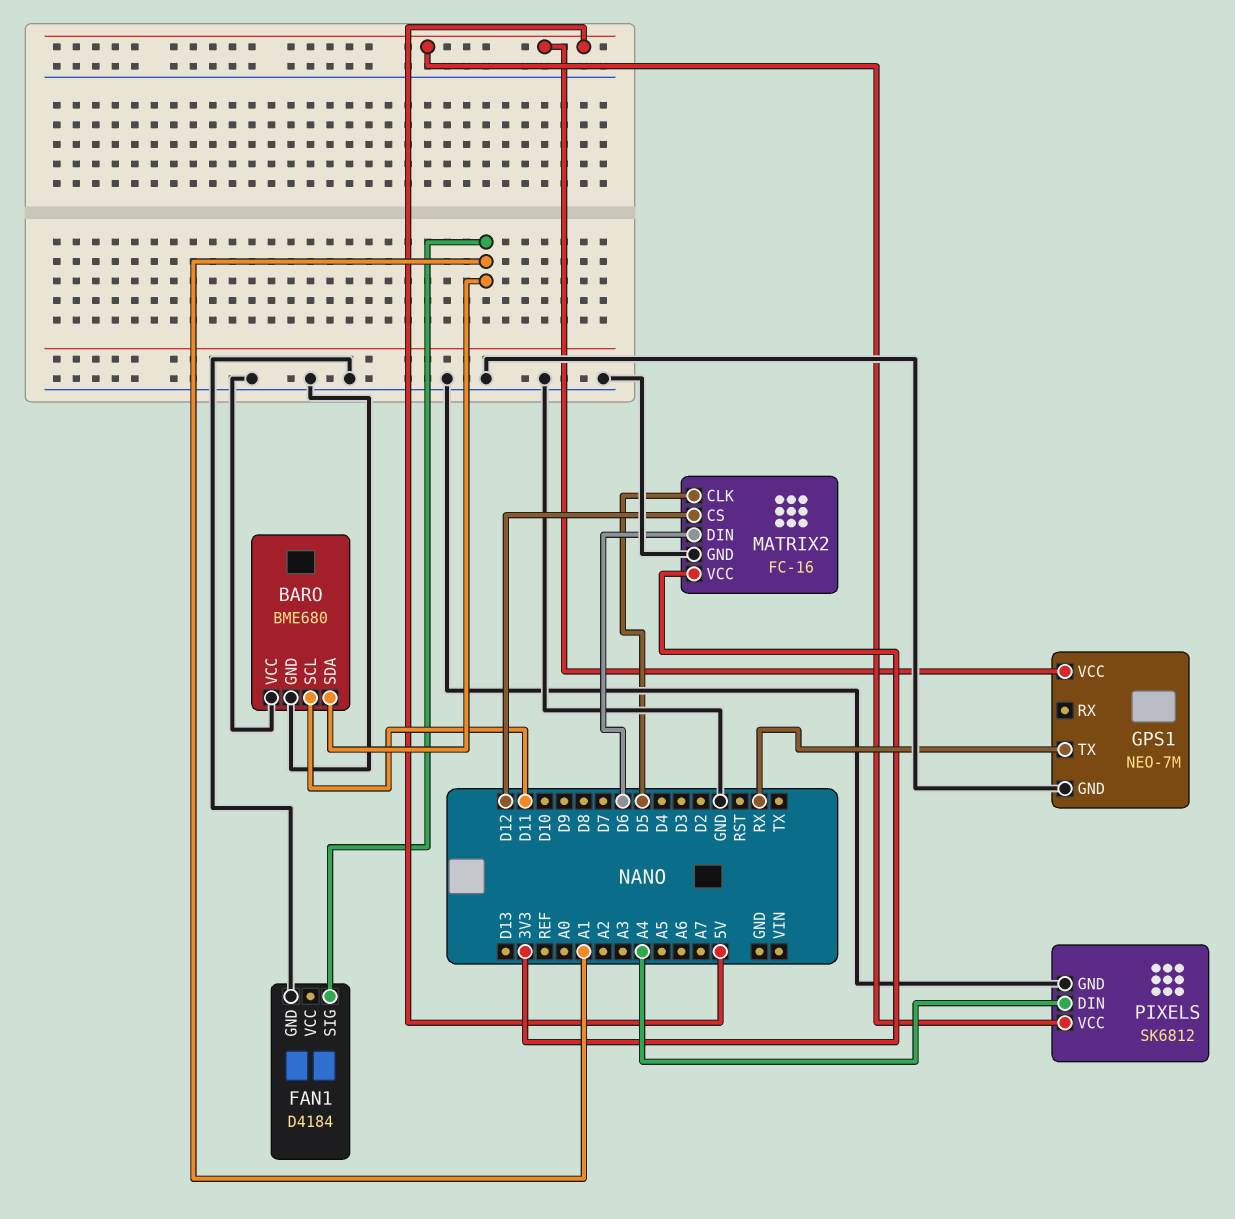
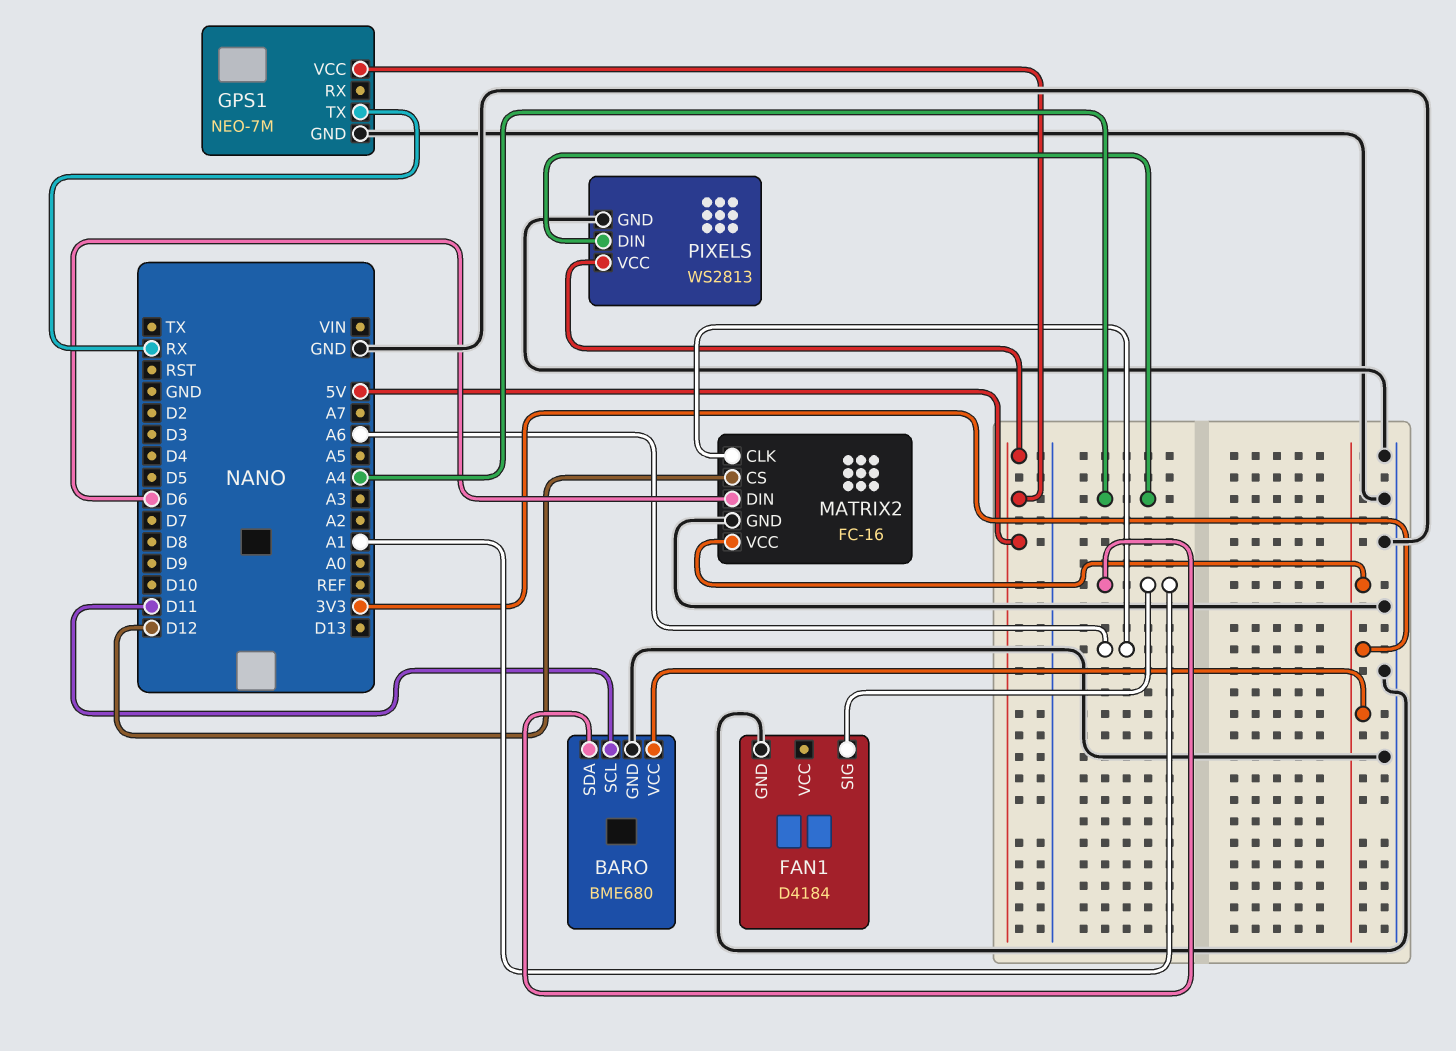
BARO pin VCC: GND -> 3V3
MATRIX2 pin CLK: D5 -> A6
PIXELS: SK6812 -> WS2813

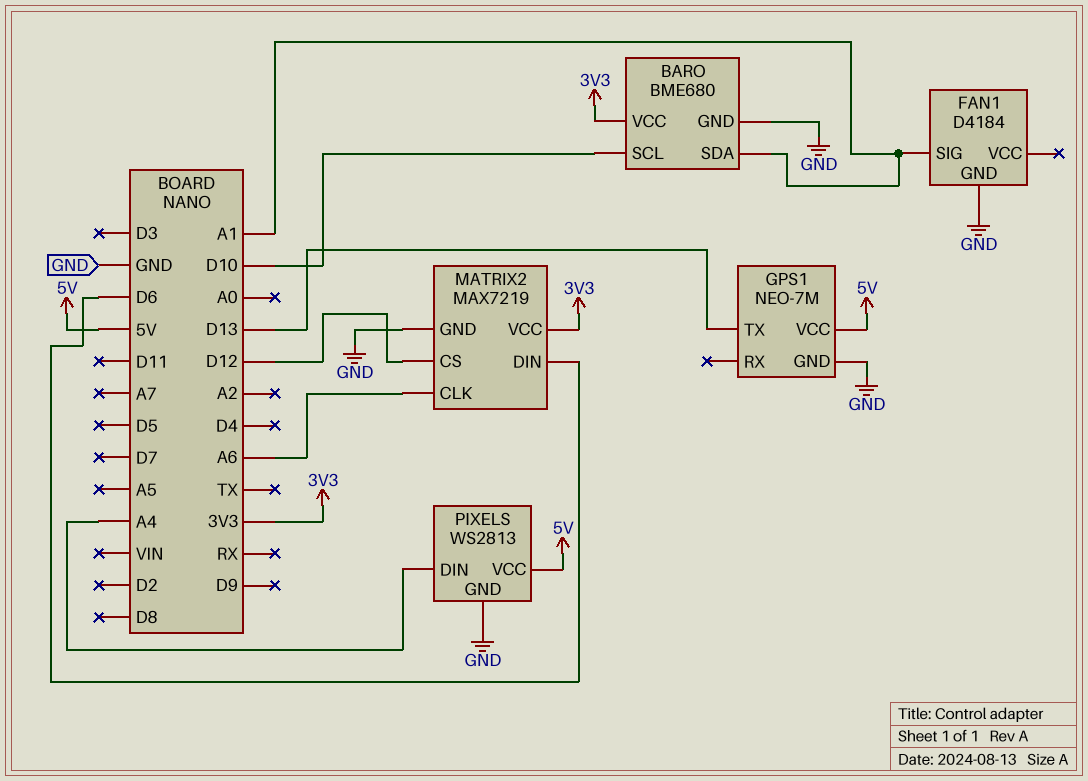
BARO pin SCL: D11 -> D10
GPS1 pin TX: RX -> D13
MATRIX2: FC-16 -> MAX7219

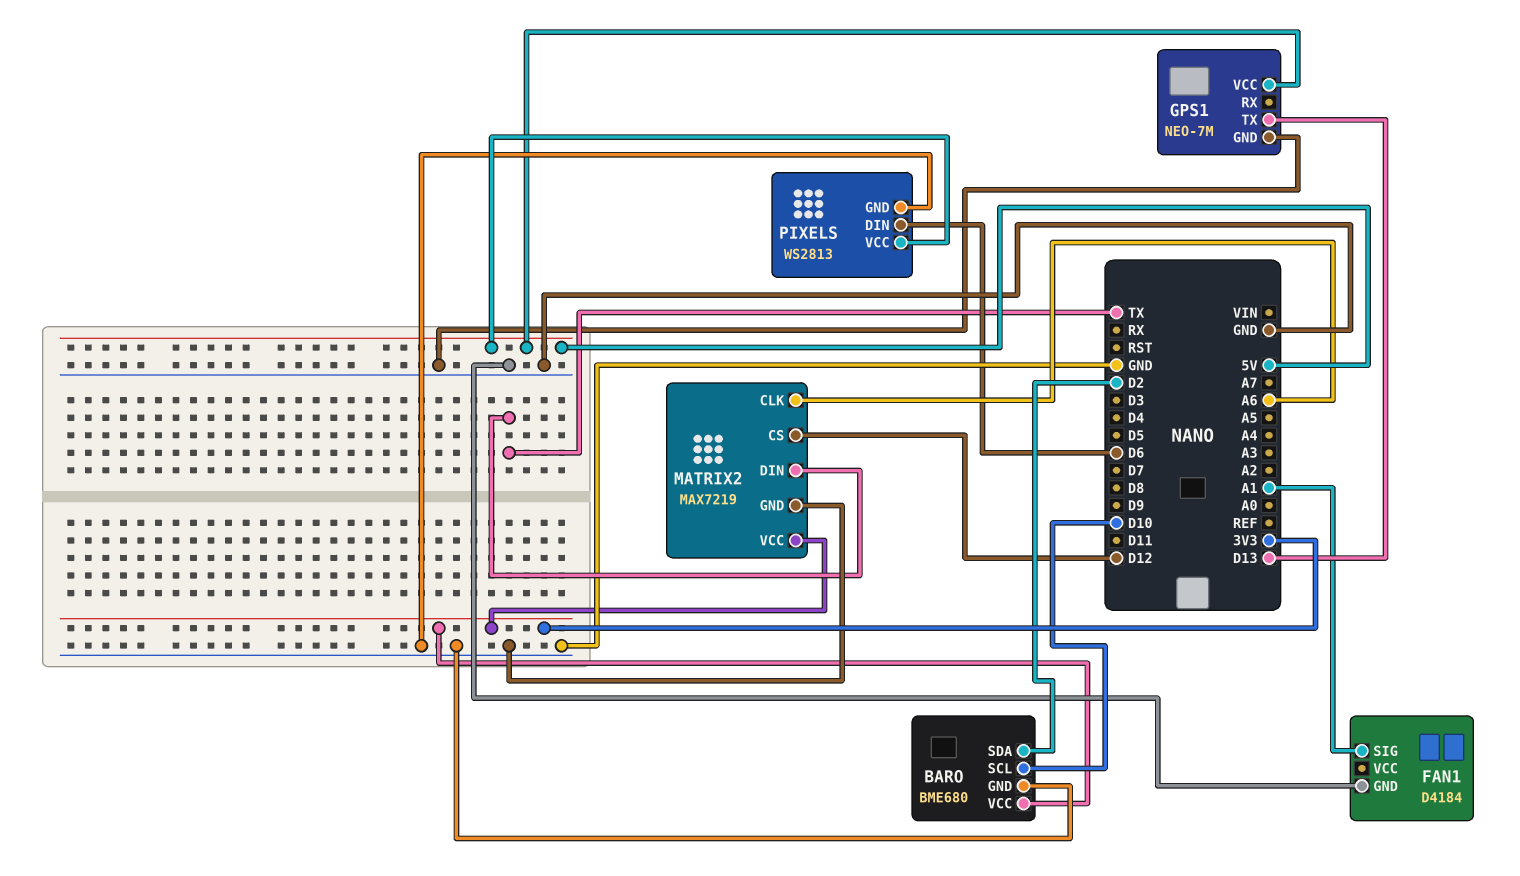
BARO pin SDA: A1 -> D2
MATRIX2 pin DIN: D6 -> TX
PIXELS pin DIN: A4 -> D6

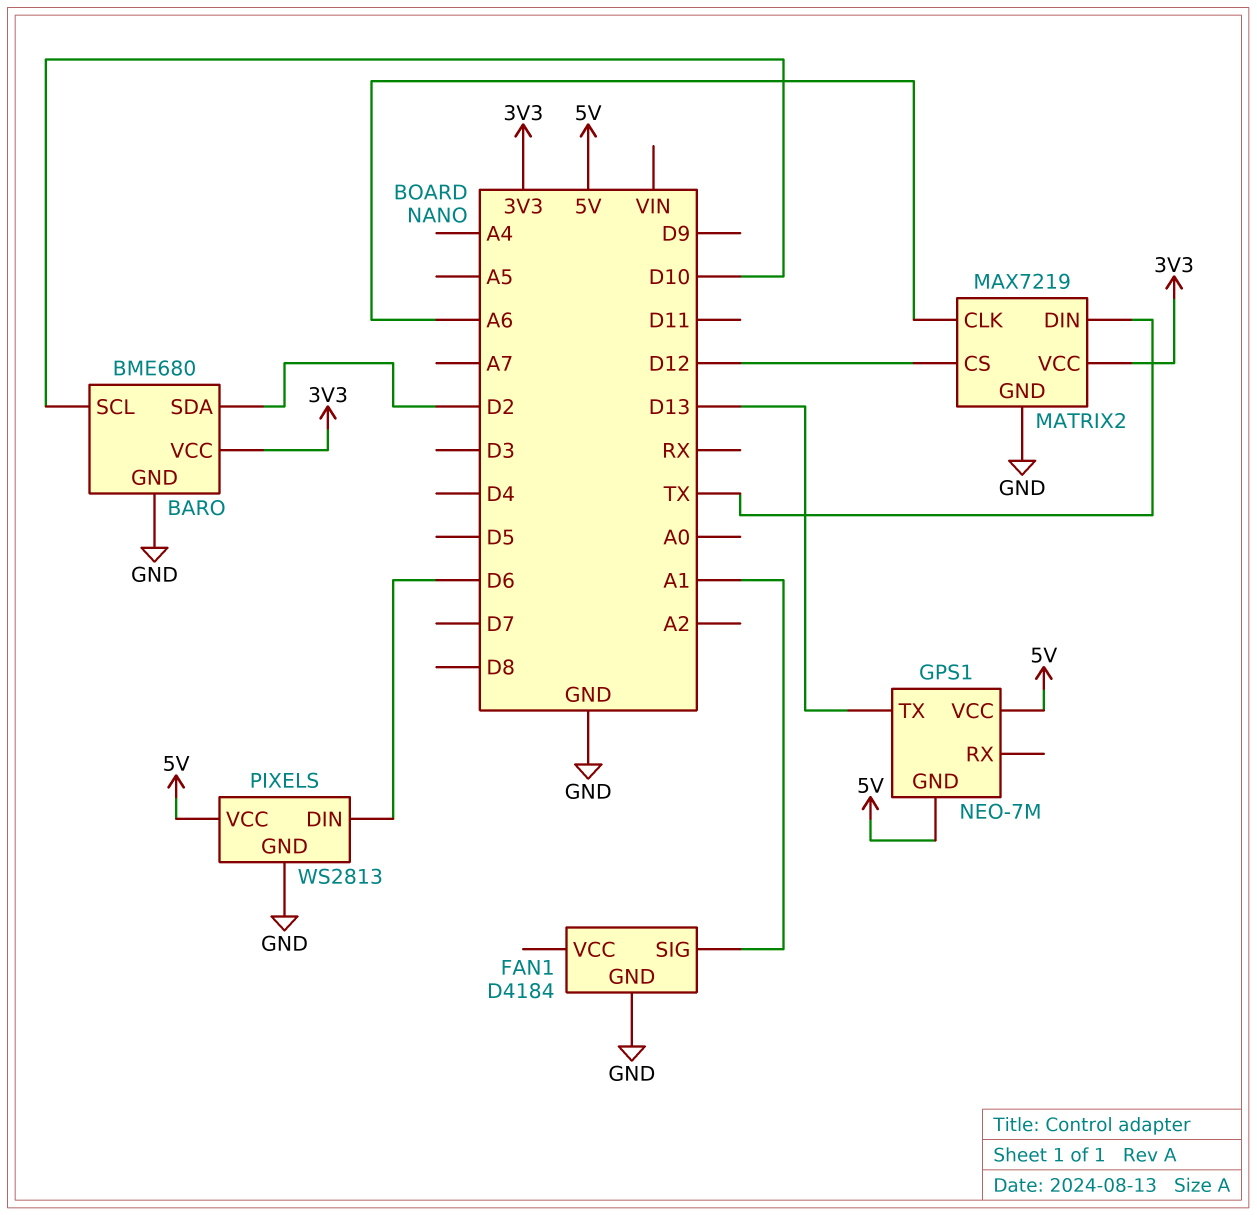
GPS1 pin GND: GND -> 5V

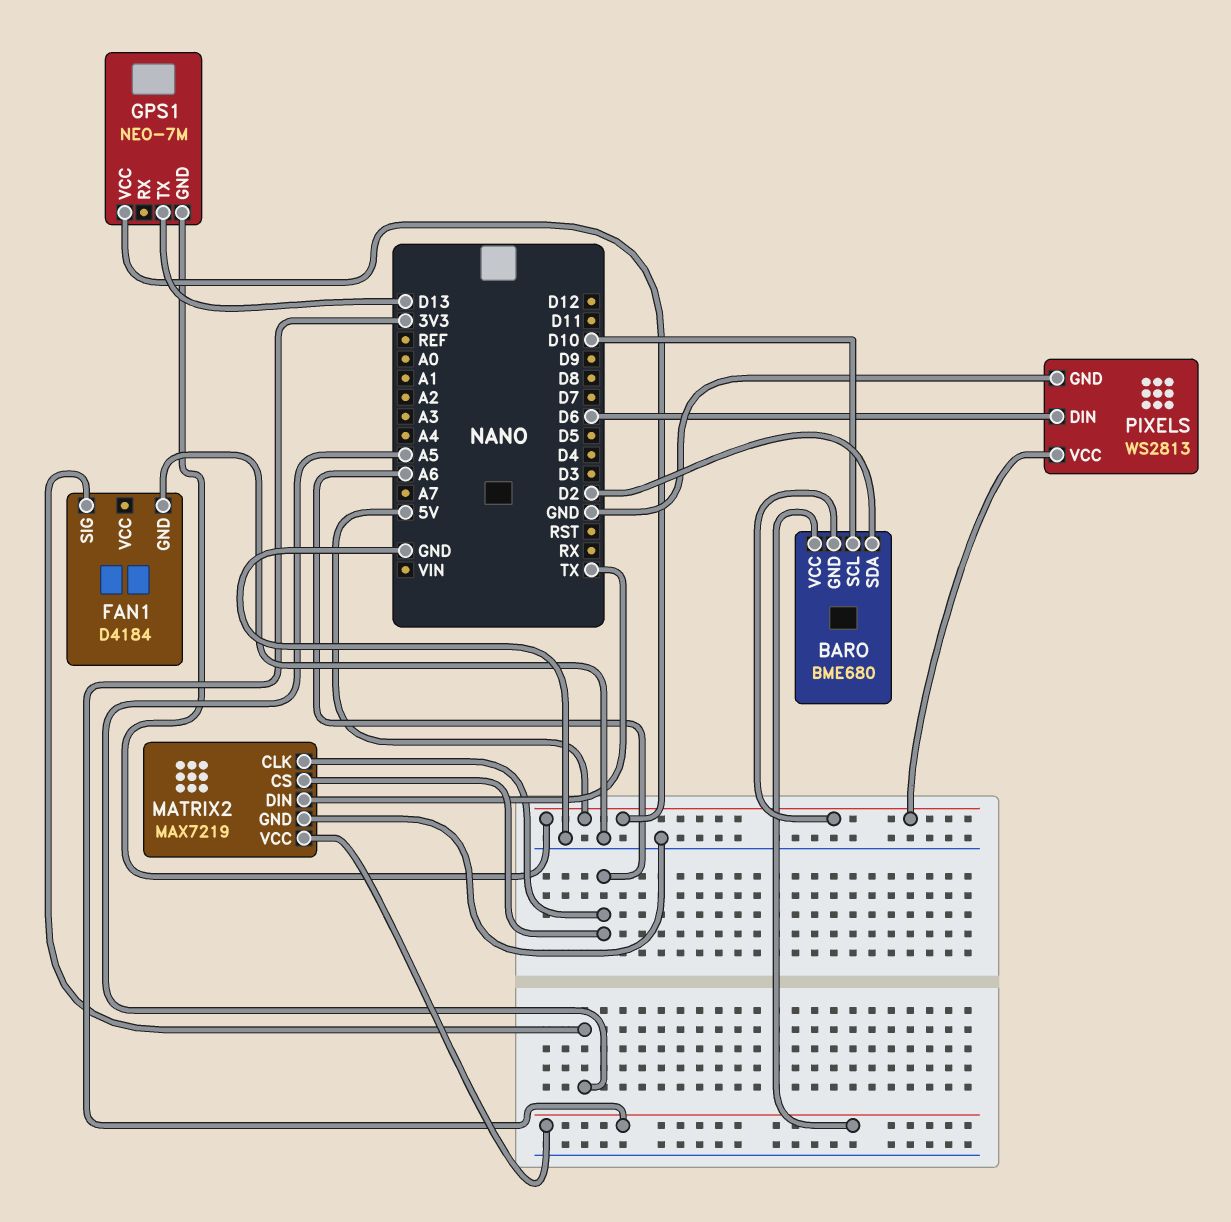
BARO pin GND: GND -> 5V
FAN1 pin SIG: A1 -> A5
MATRIX2 pin CS: D12 -> A6

